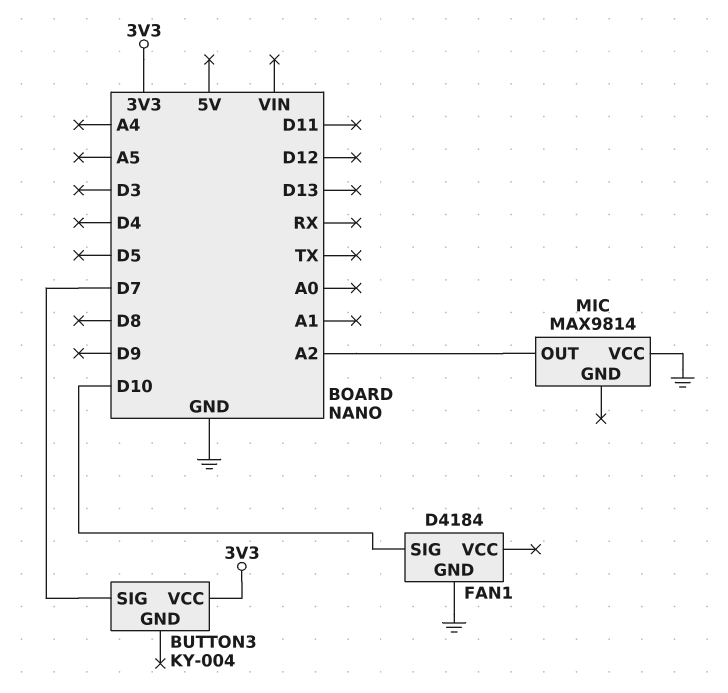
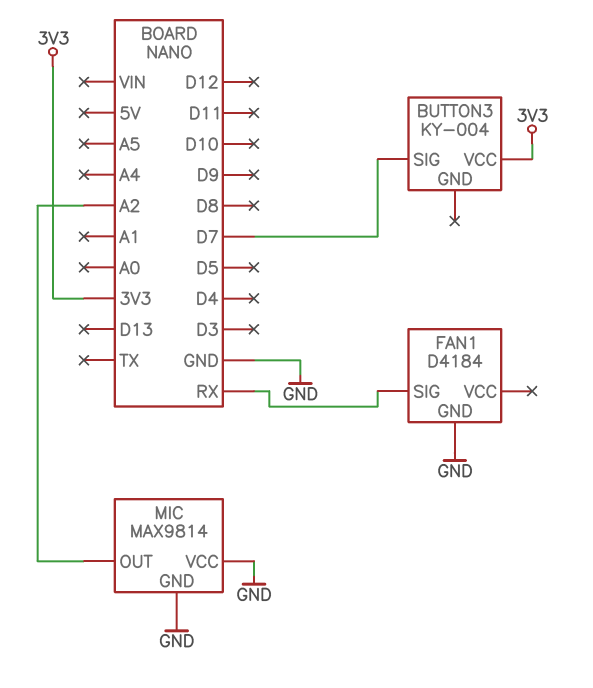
FAN1 pin SIG: D10 -> RX
MIC pin GND: none -> GND

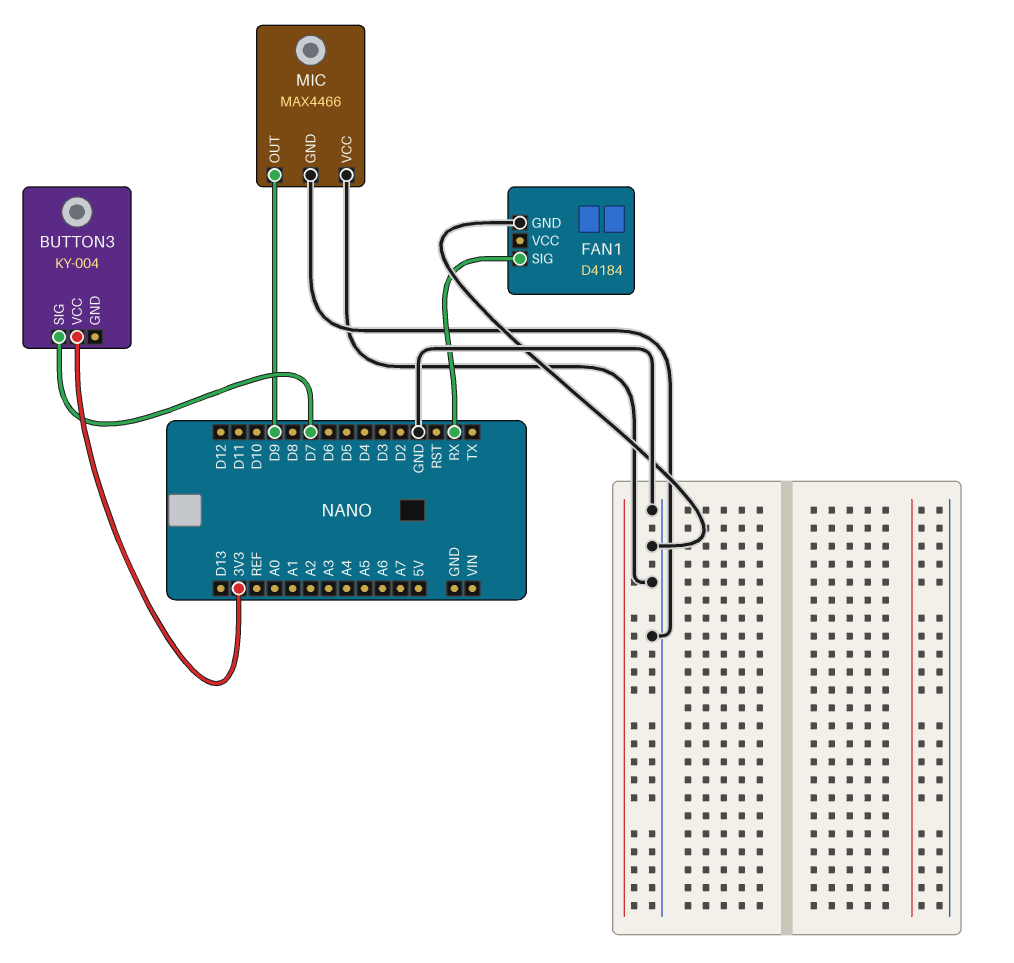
MIC: MAX9814 -> MAX4466
MIC pin OUT: A2 -> D9

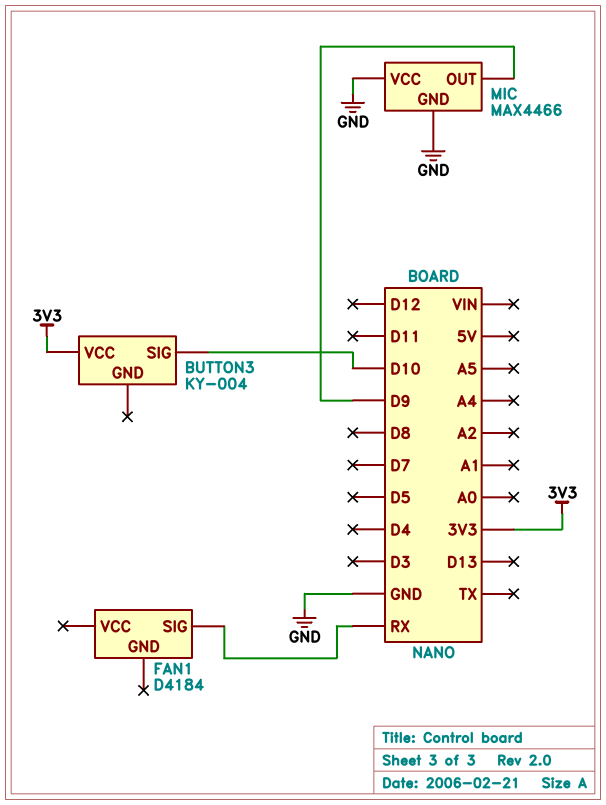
BUTTON3 pin SIG: D7 -> D10
FAN1 pin GND: GND -> none

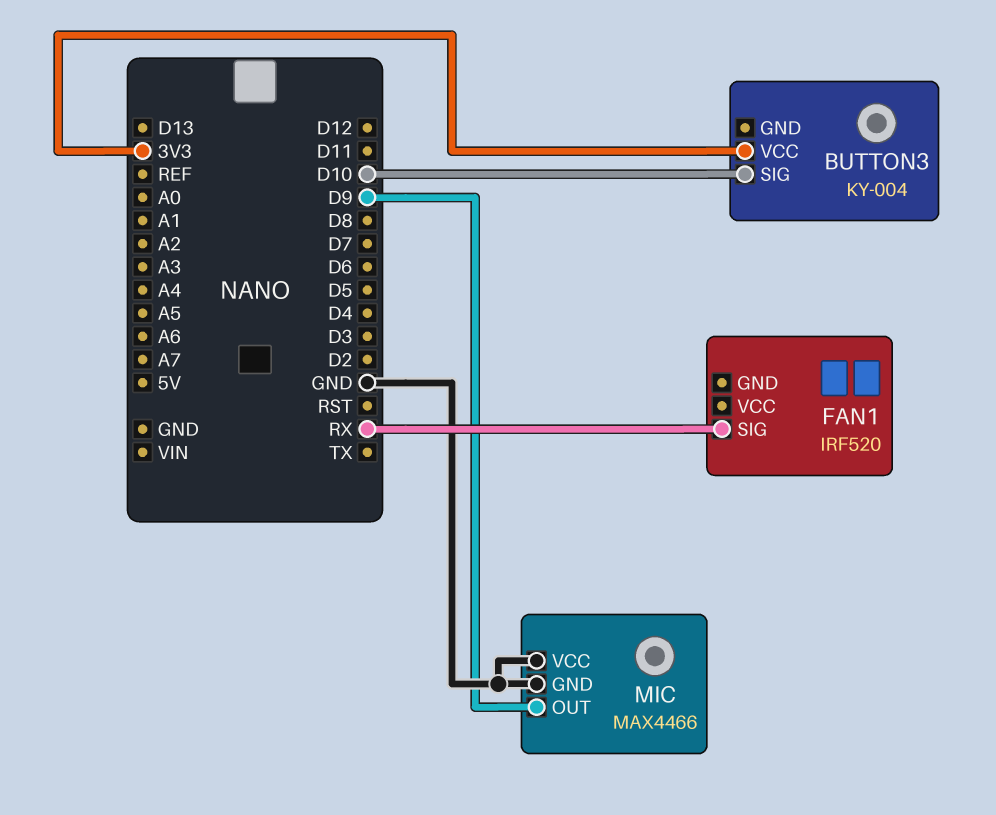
FAN1: D4184 -> IRF520

